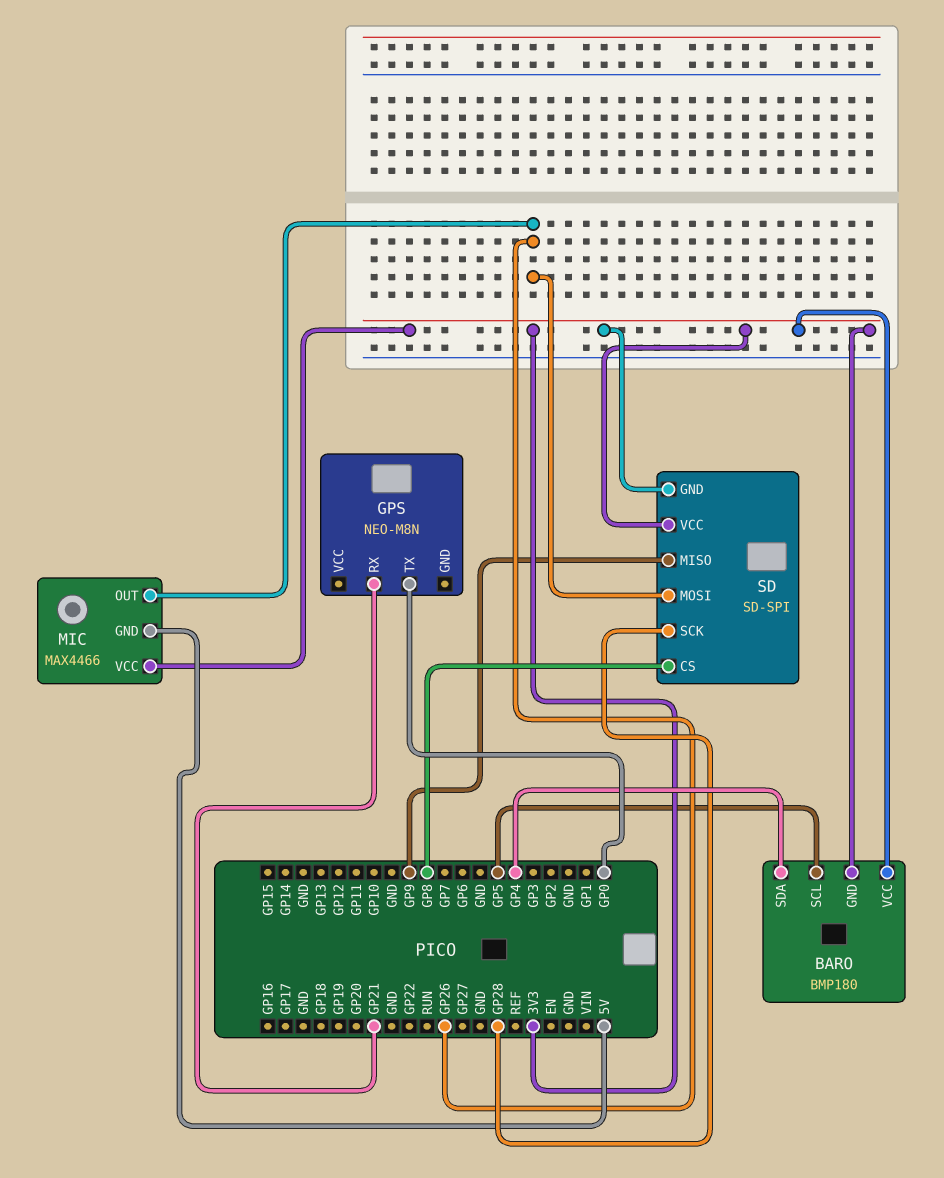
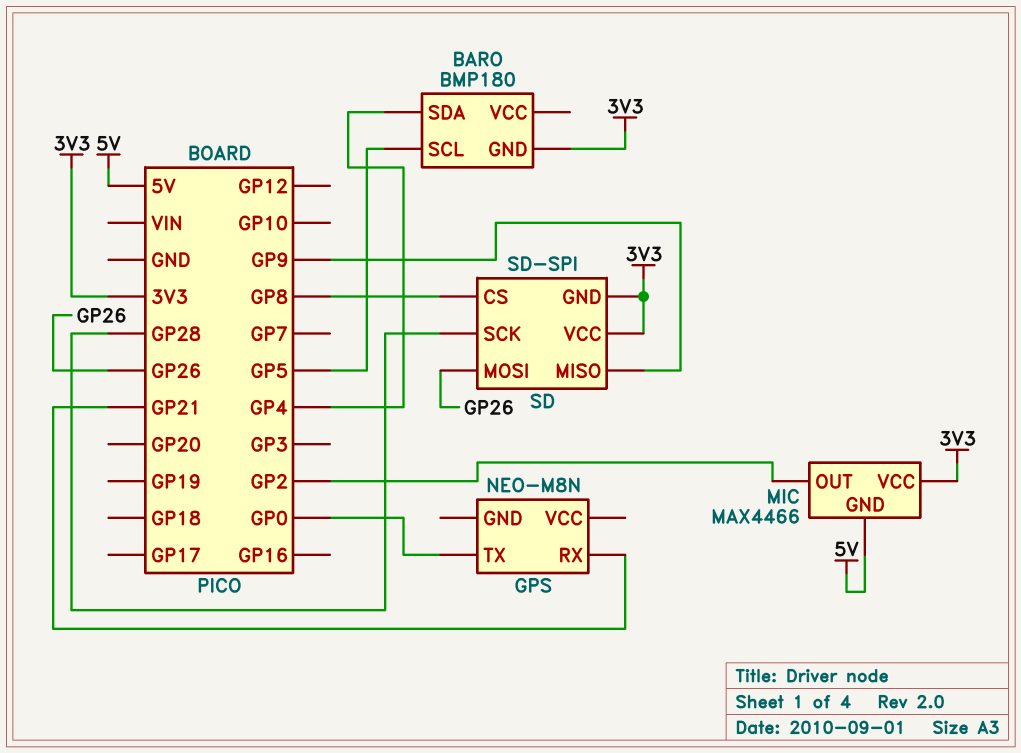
BARO pin VCC: 3V3 -> none
MIC pin OUT: GP26 -> GP2

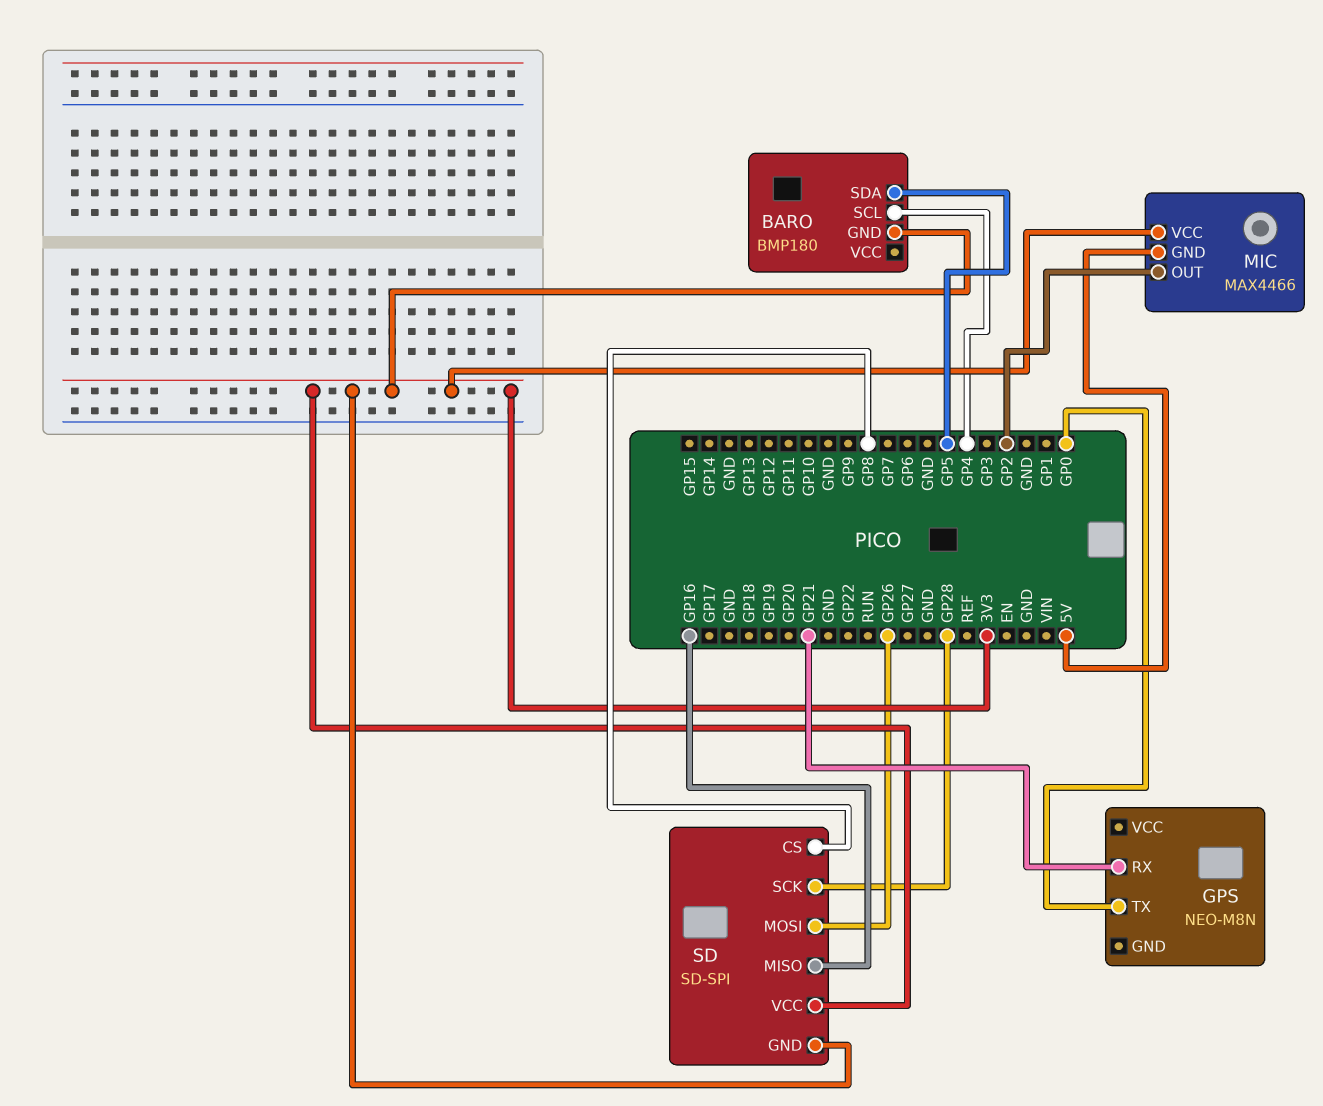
BARO pin SCL: GP5 -> GP4
BARO pin SDA: GP4 -> GP5
SD pin MISO: GP9 -> GP16

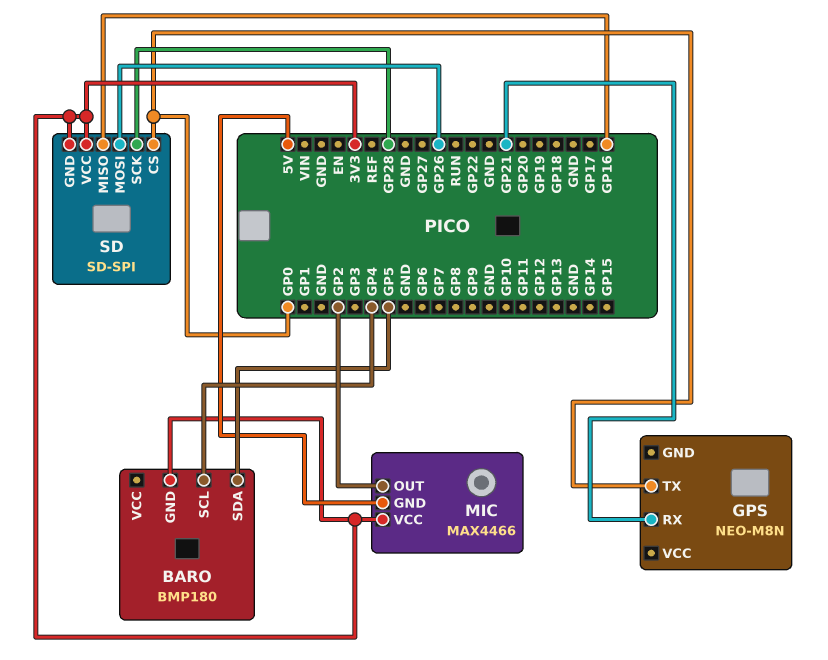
SD pin CS: GP8 -> GP0

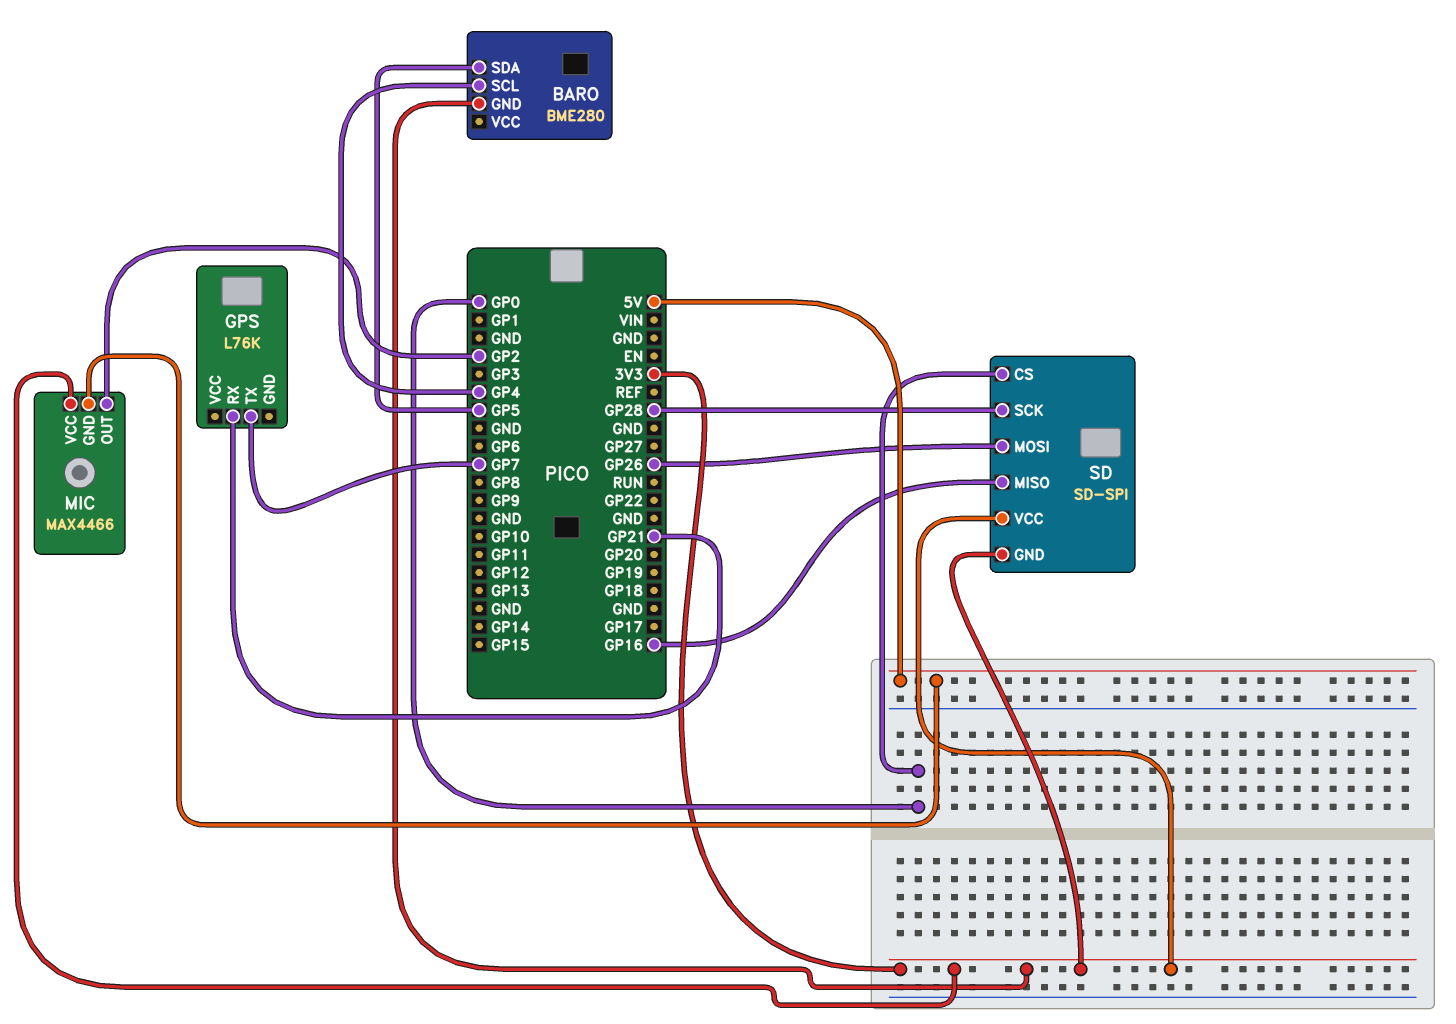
BARO: BMP180 -> BME280
GPS: NEO-M8N -> L76K
GPS pin TX: GP0 -> GP7

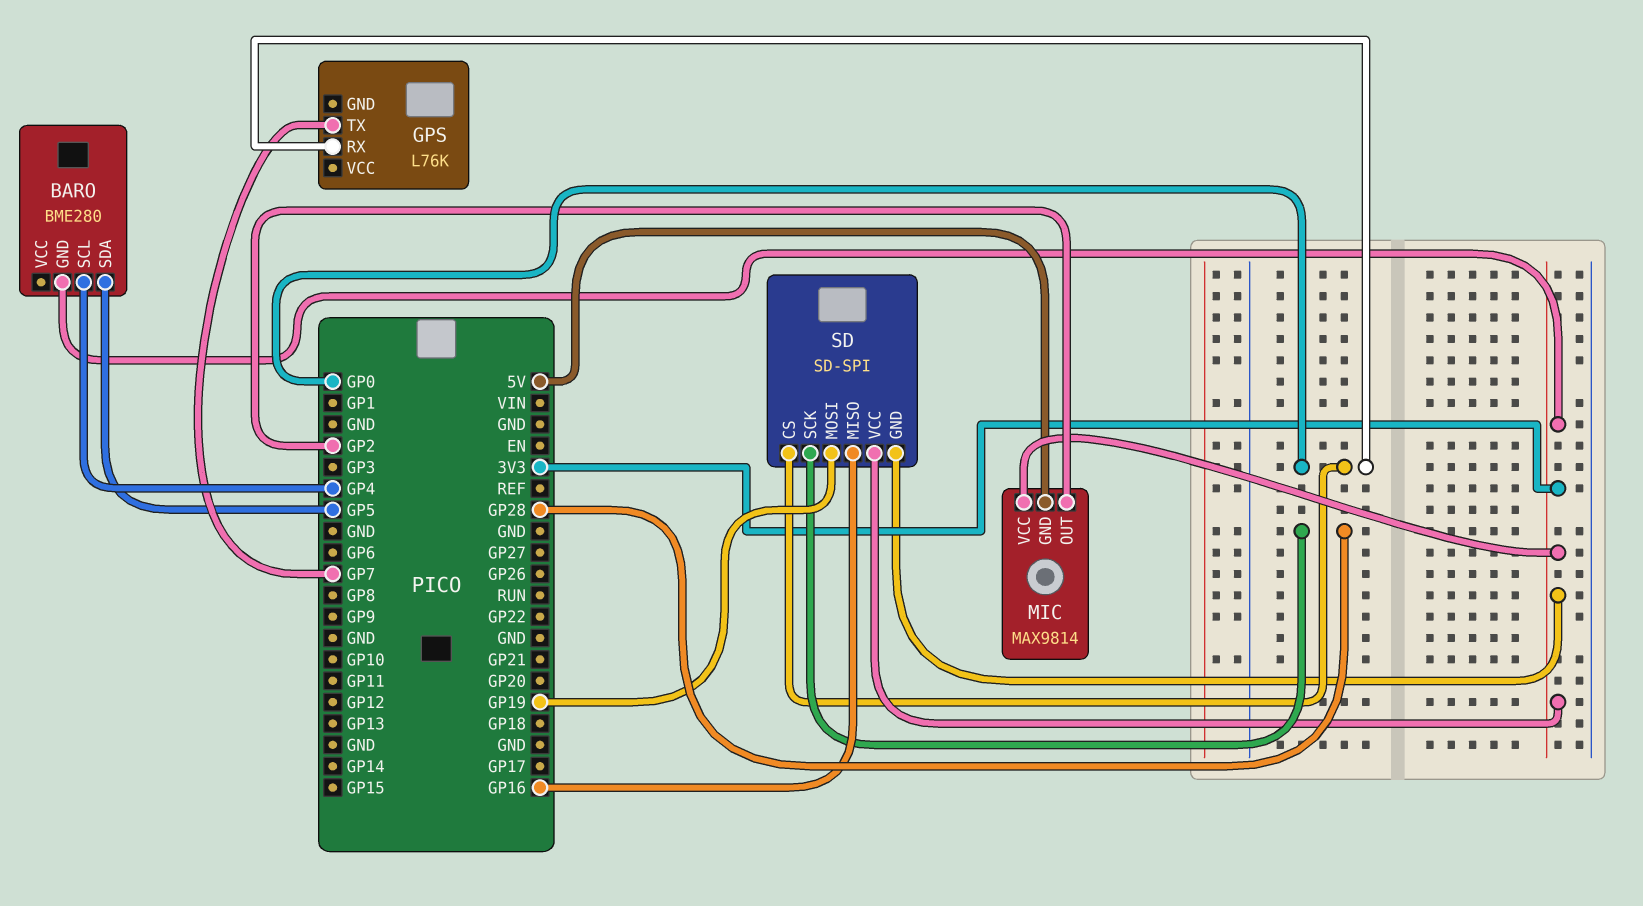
GPS pin RX: GP21 -> GP0
MIC: MAX4466 -> MAX9814
SD pin MOSI: GP26 -> GP19

